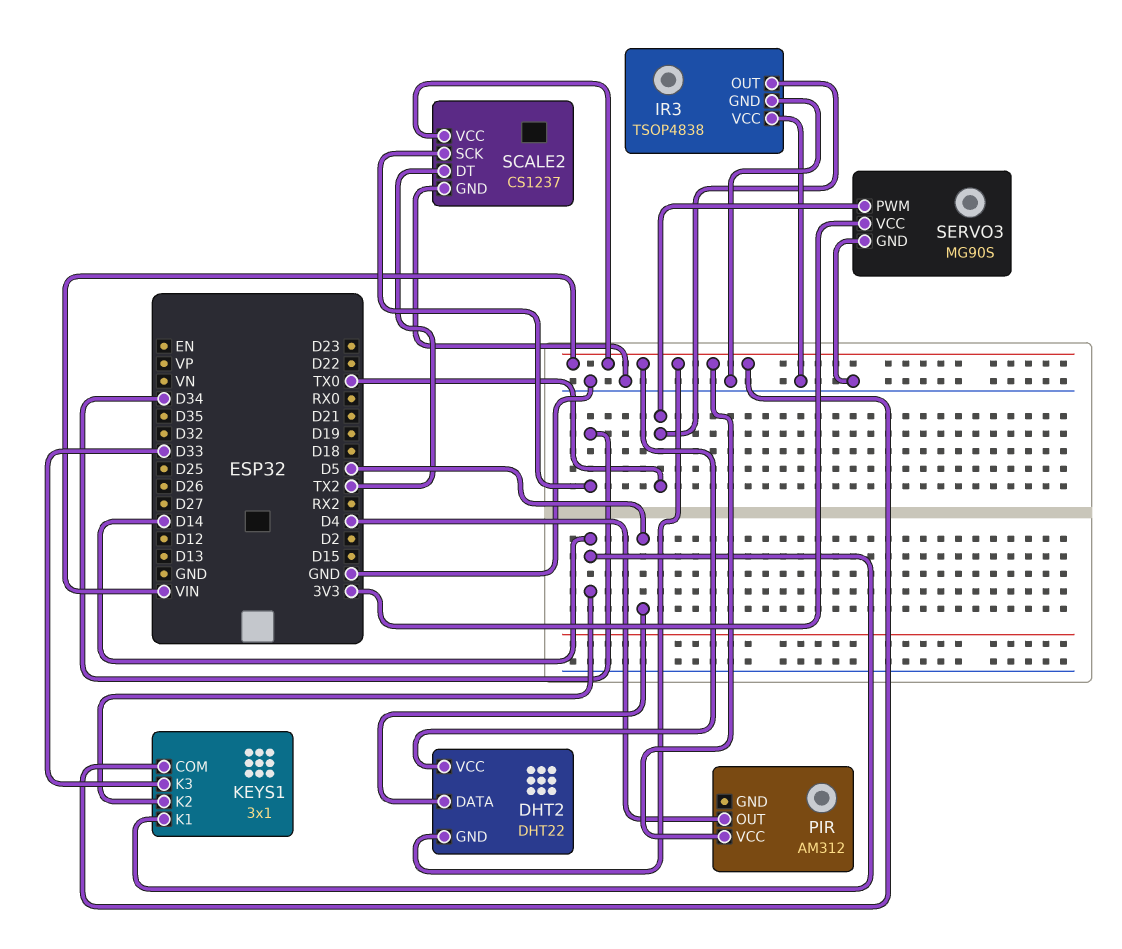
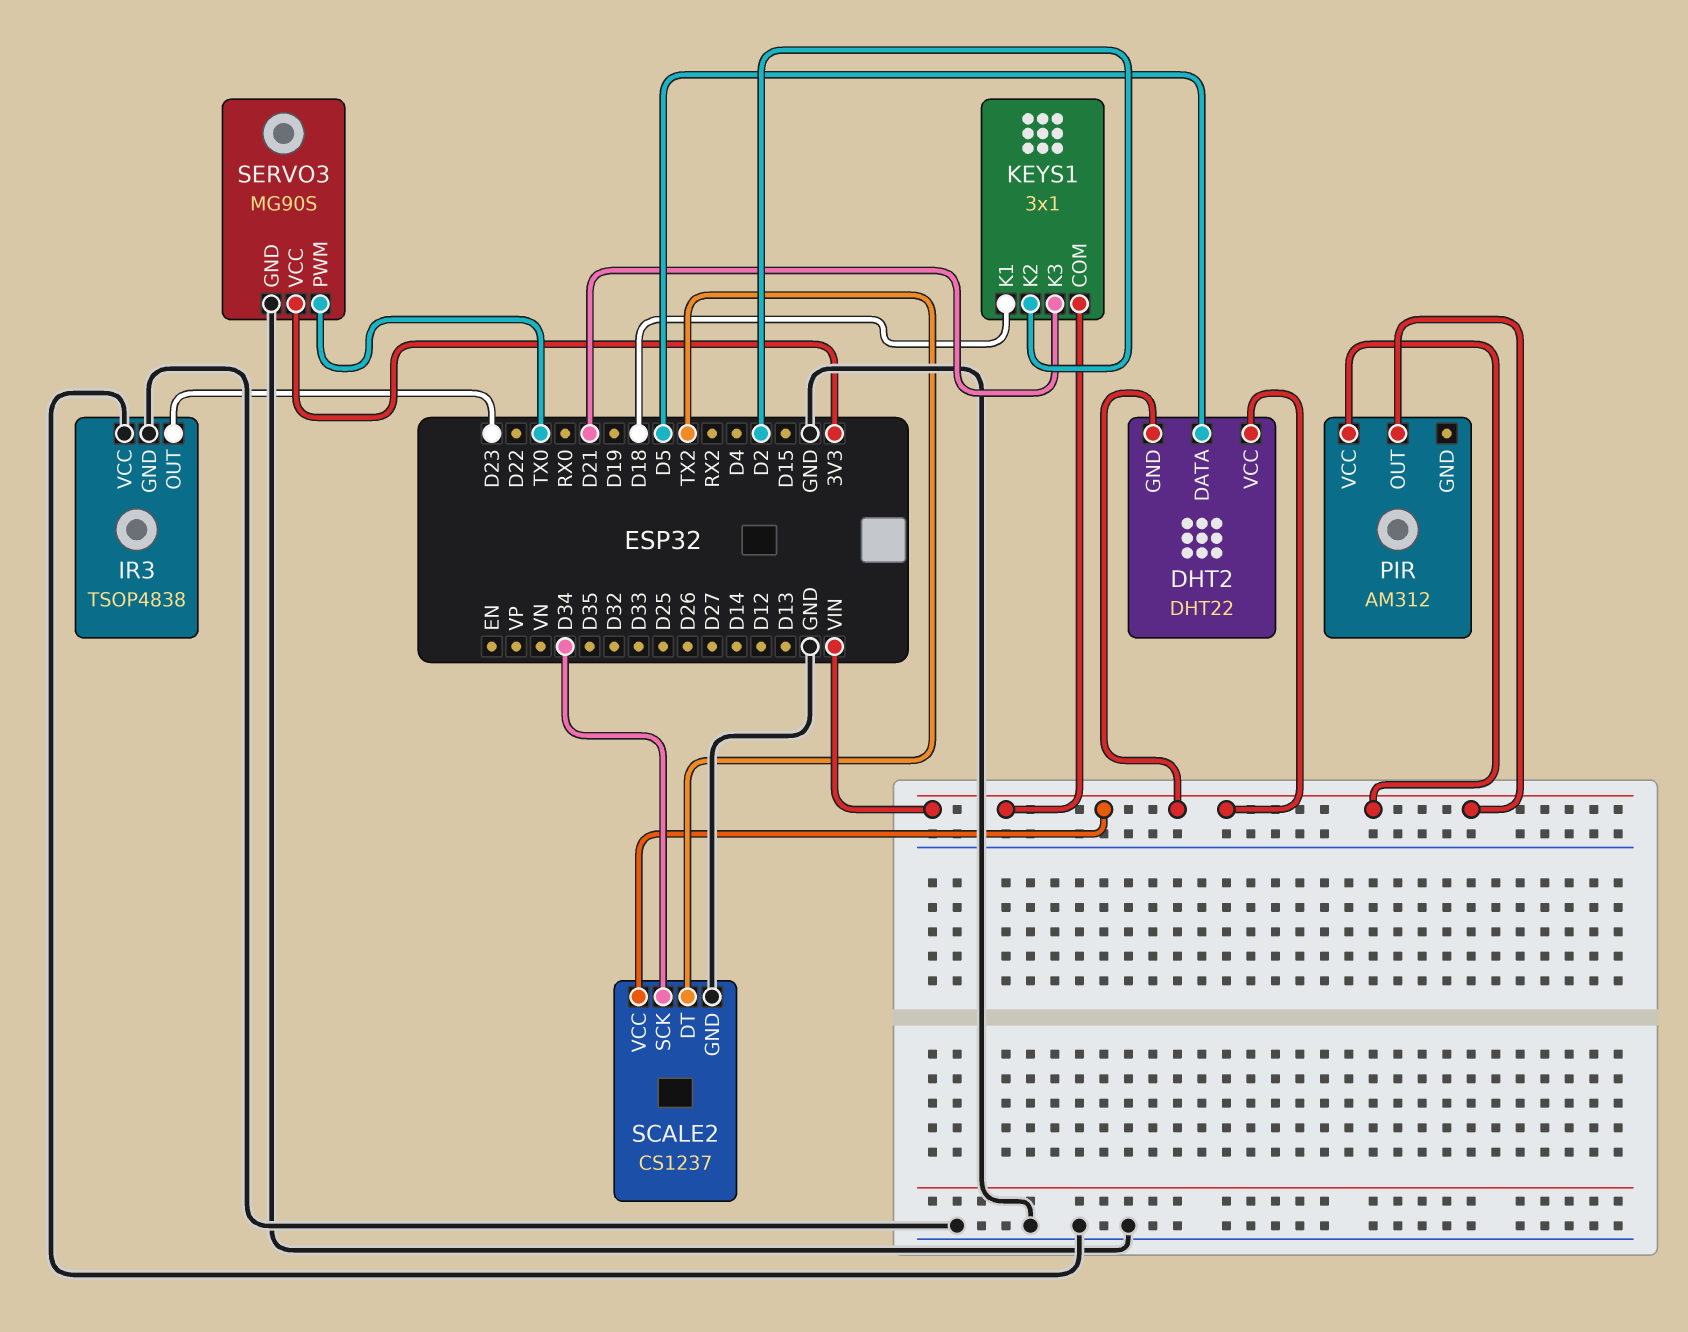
IR3 pin OUT: TX0 -> D23
KEYS1 pin K1: D14 -> D18
KEYS1 pin K2: D14 -> D2
KEYS1 pin K3: D33 -> D21
PIR pin OUT: D4 -> VIN

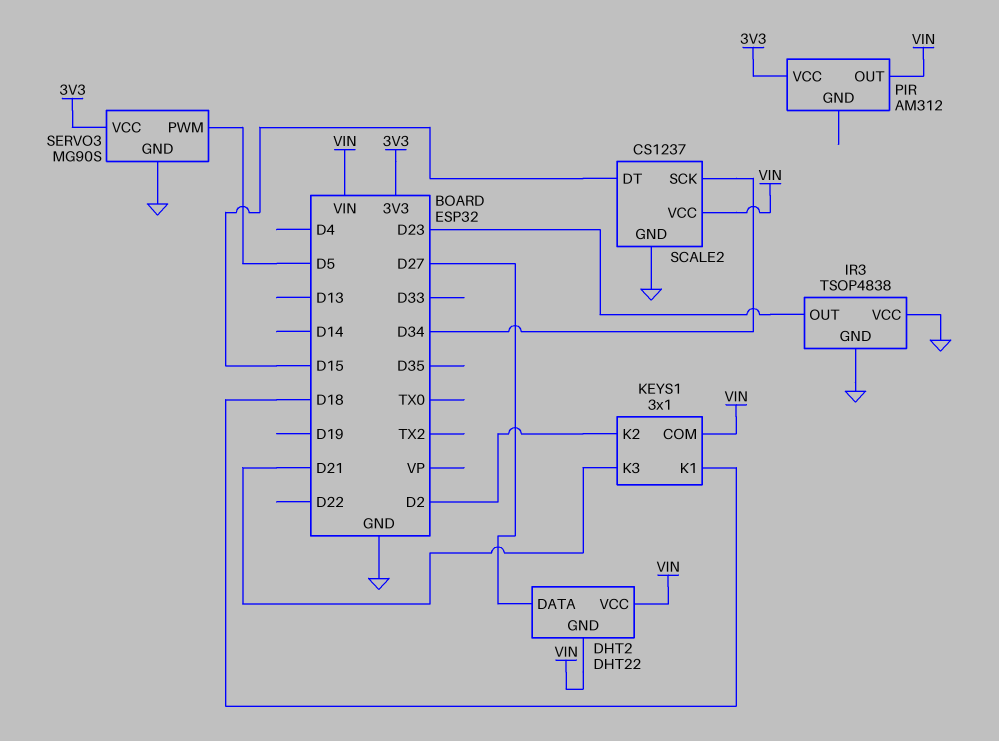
DHT2 pin DATA: D5 -> D27
PIR pin VCC: VIN -> 3V3
SCALE2 pin DT: TX2 -> D15
SERVO3 pin PWM: TX0 -> D5

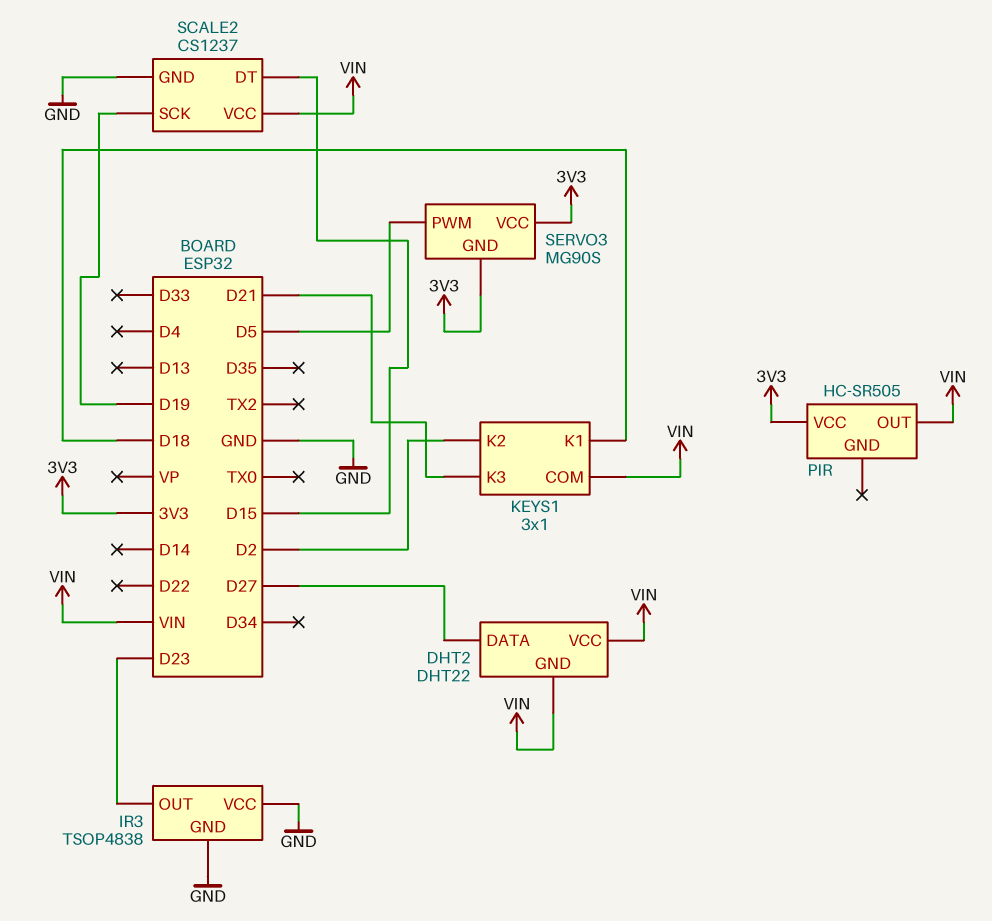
PIR: AM312 -> HC-SR505
SCALE2 pin SCK: D34 -> D19
SERVO3 pin GND: GND -> 3V3

